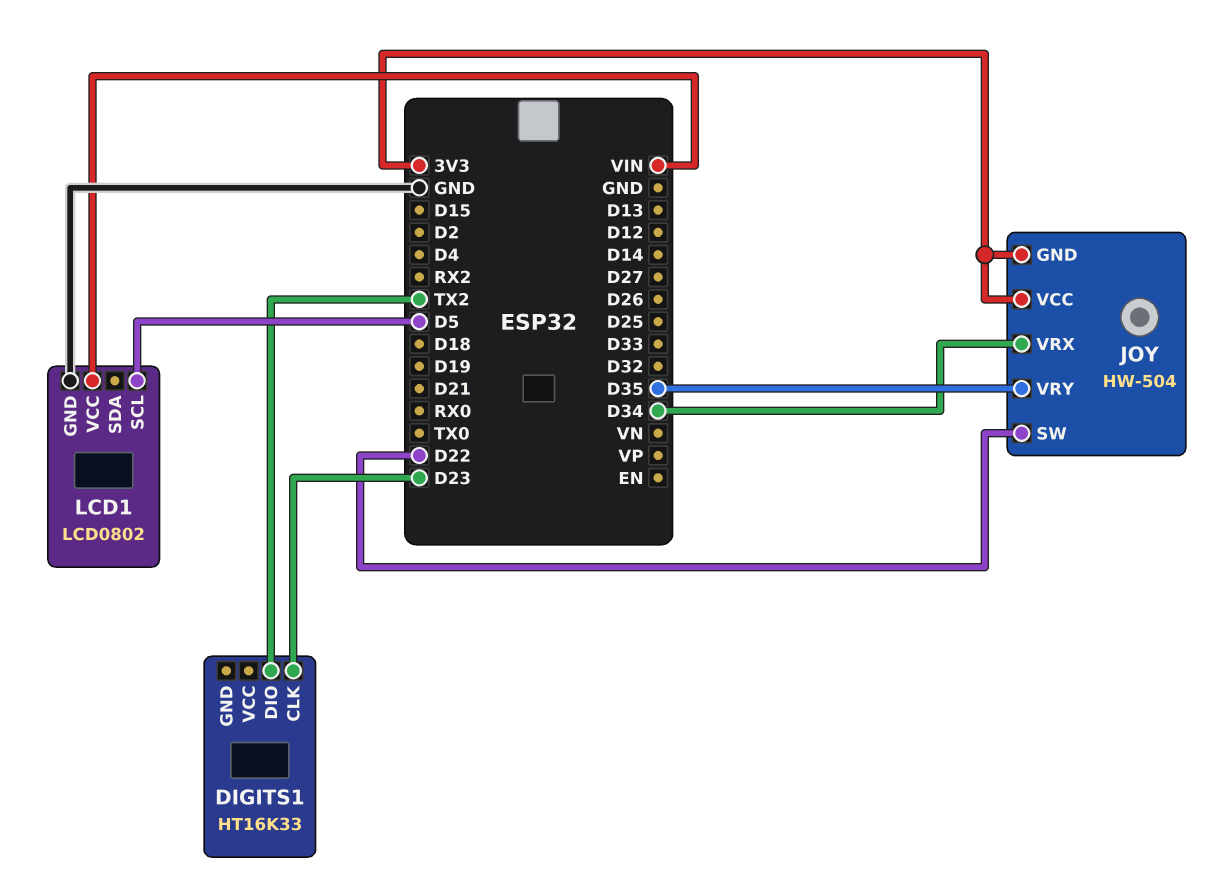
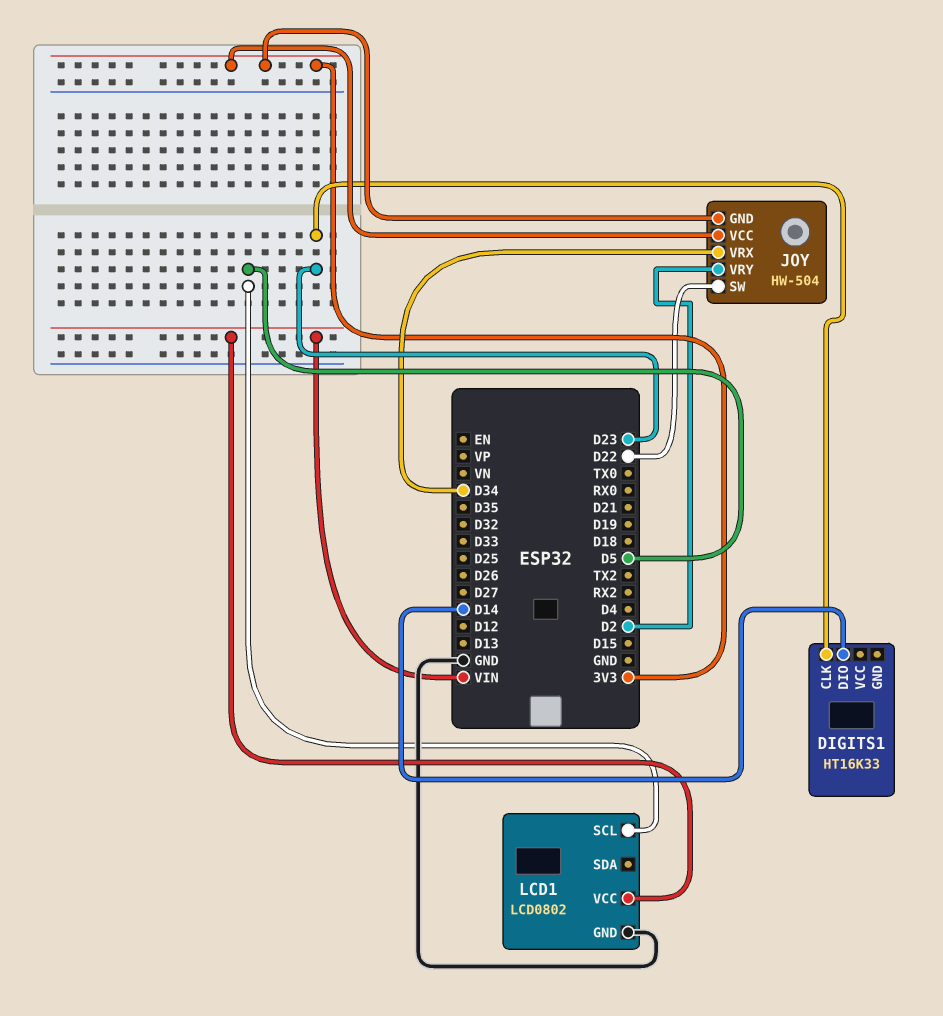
DIGITS1 pin DIO: TX2 -> D14
JOY pin VRY: D35 -> D2

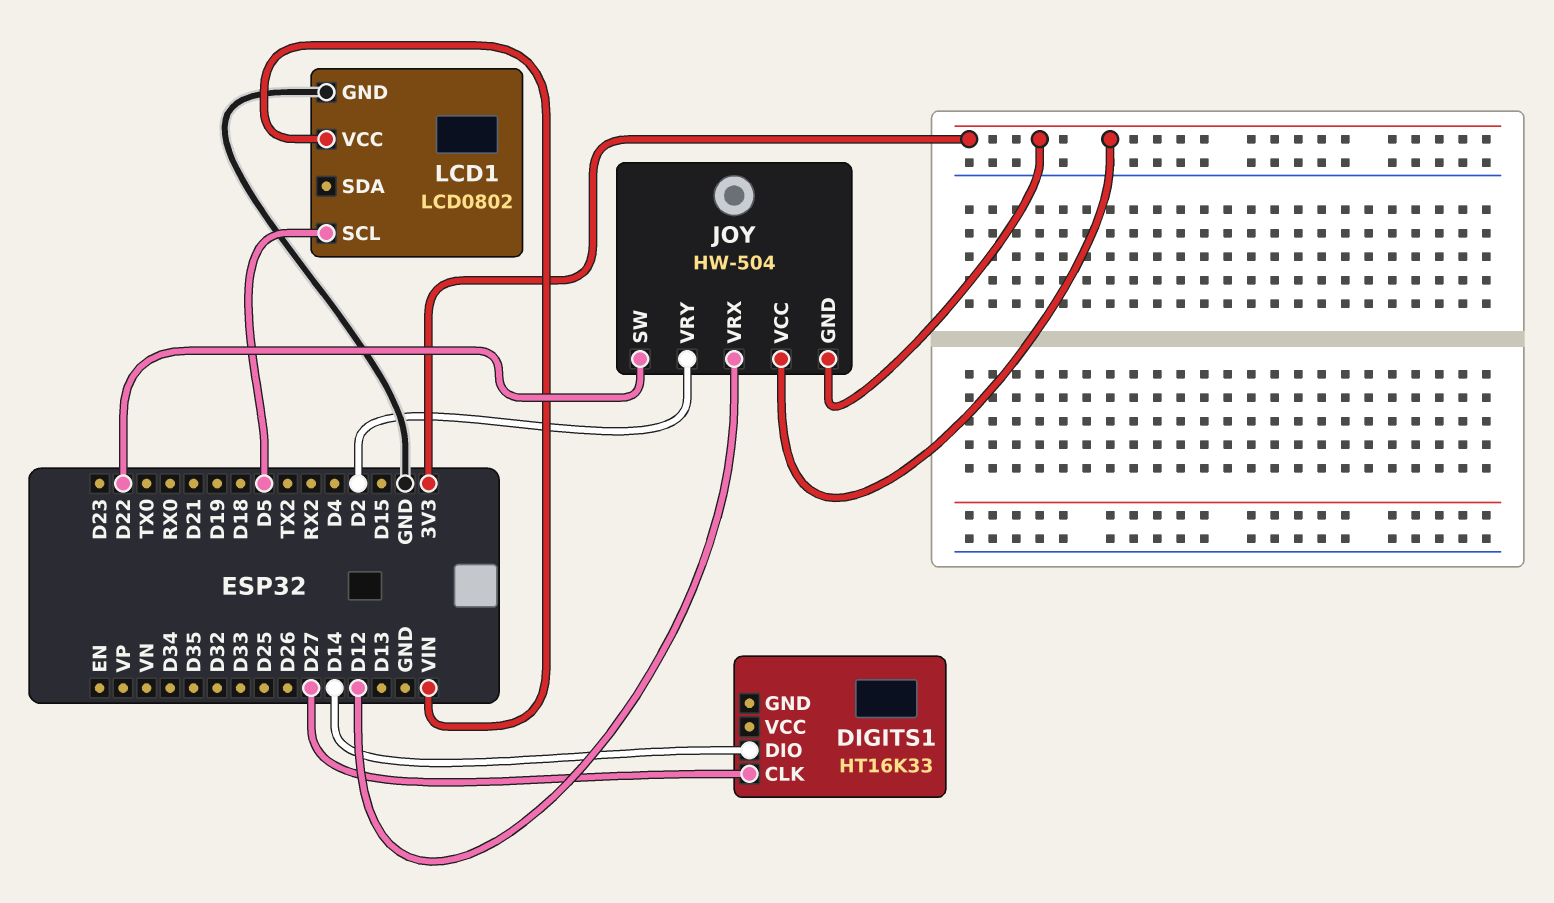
DIGITS1 pin CLK: D23 -> D27
JOY pin VRX: D34 -> D12

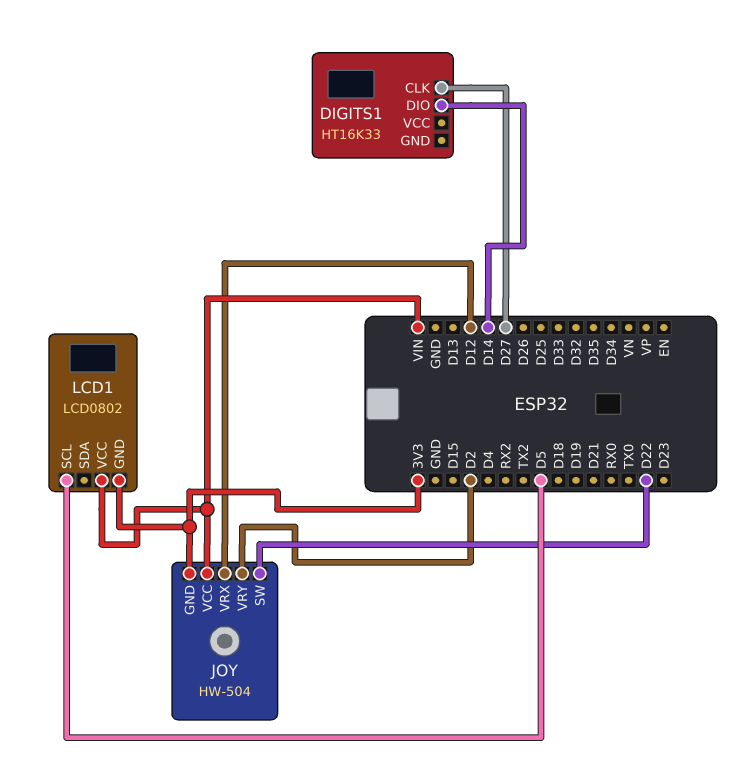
JOY pin VCC: 3V3 -> VIN
LCD1 pin GND: GND -> 3V3

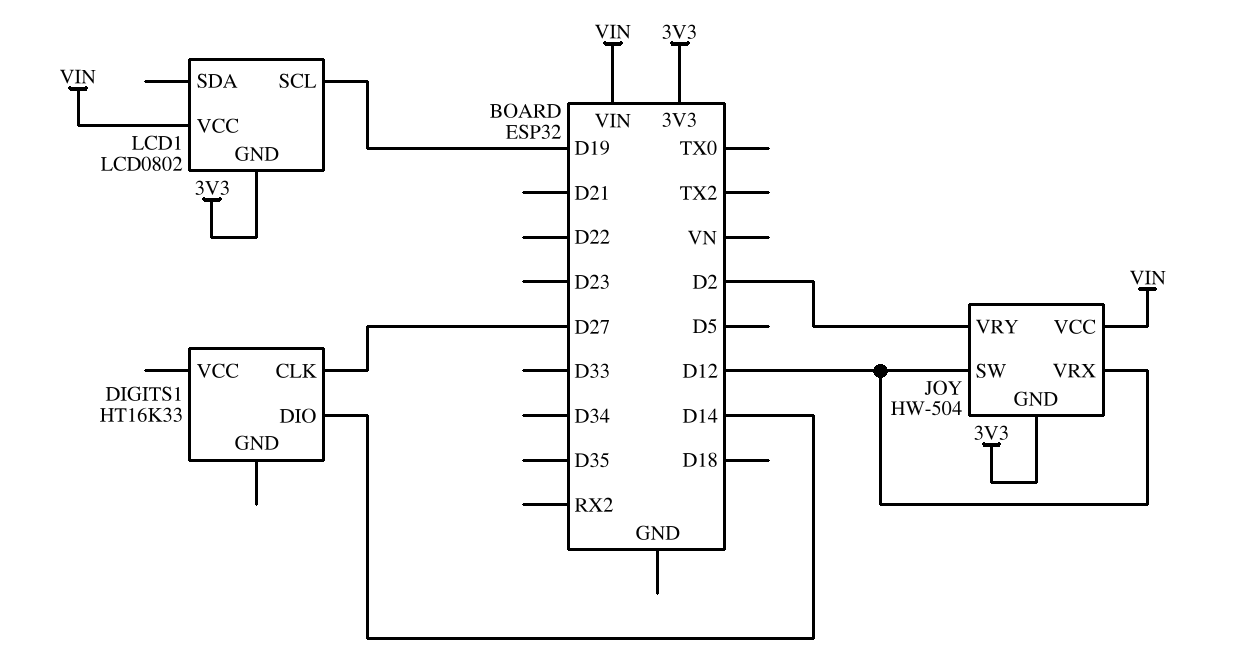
JOY pin SW: D22 -> D12
LCD1 pin SCL: D5 -> D19

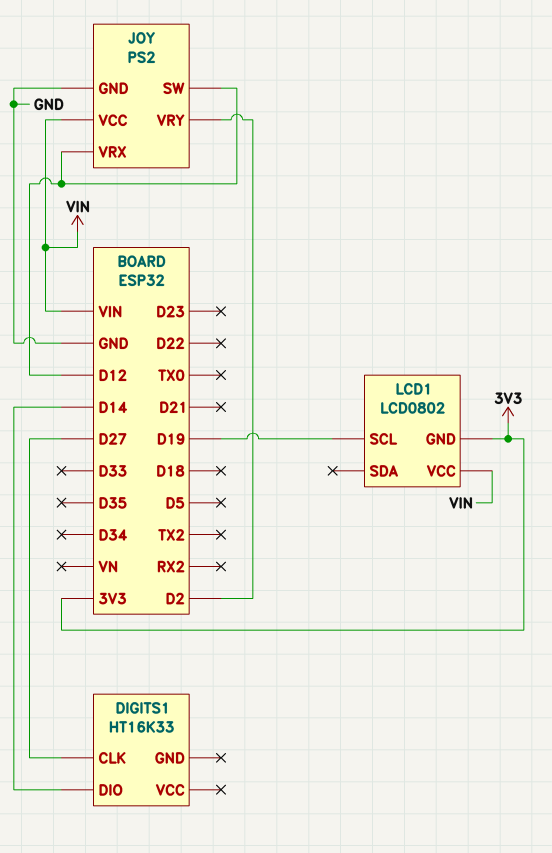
JOY: HW-504 -> PS2
JOY pin GND: 3V3 -> GND

